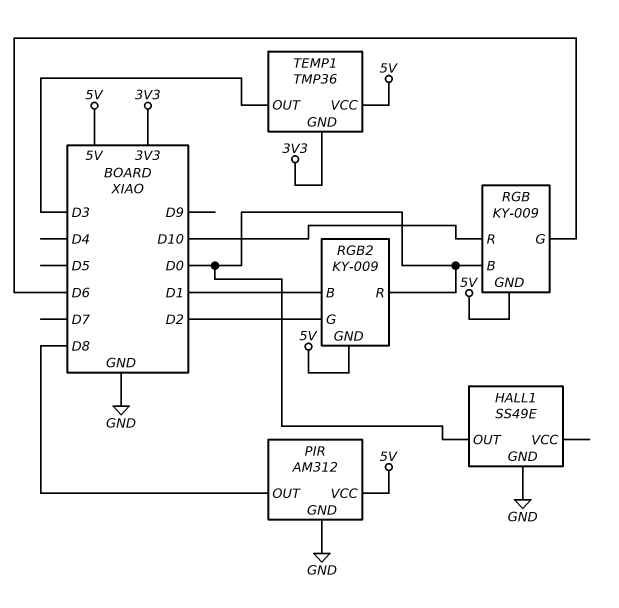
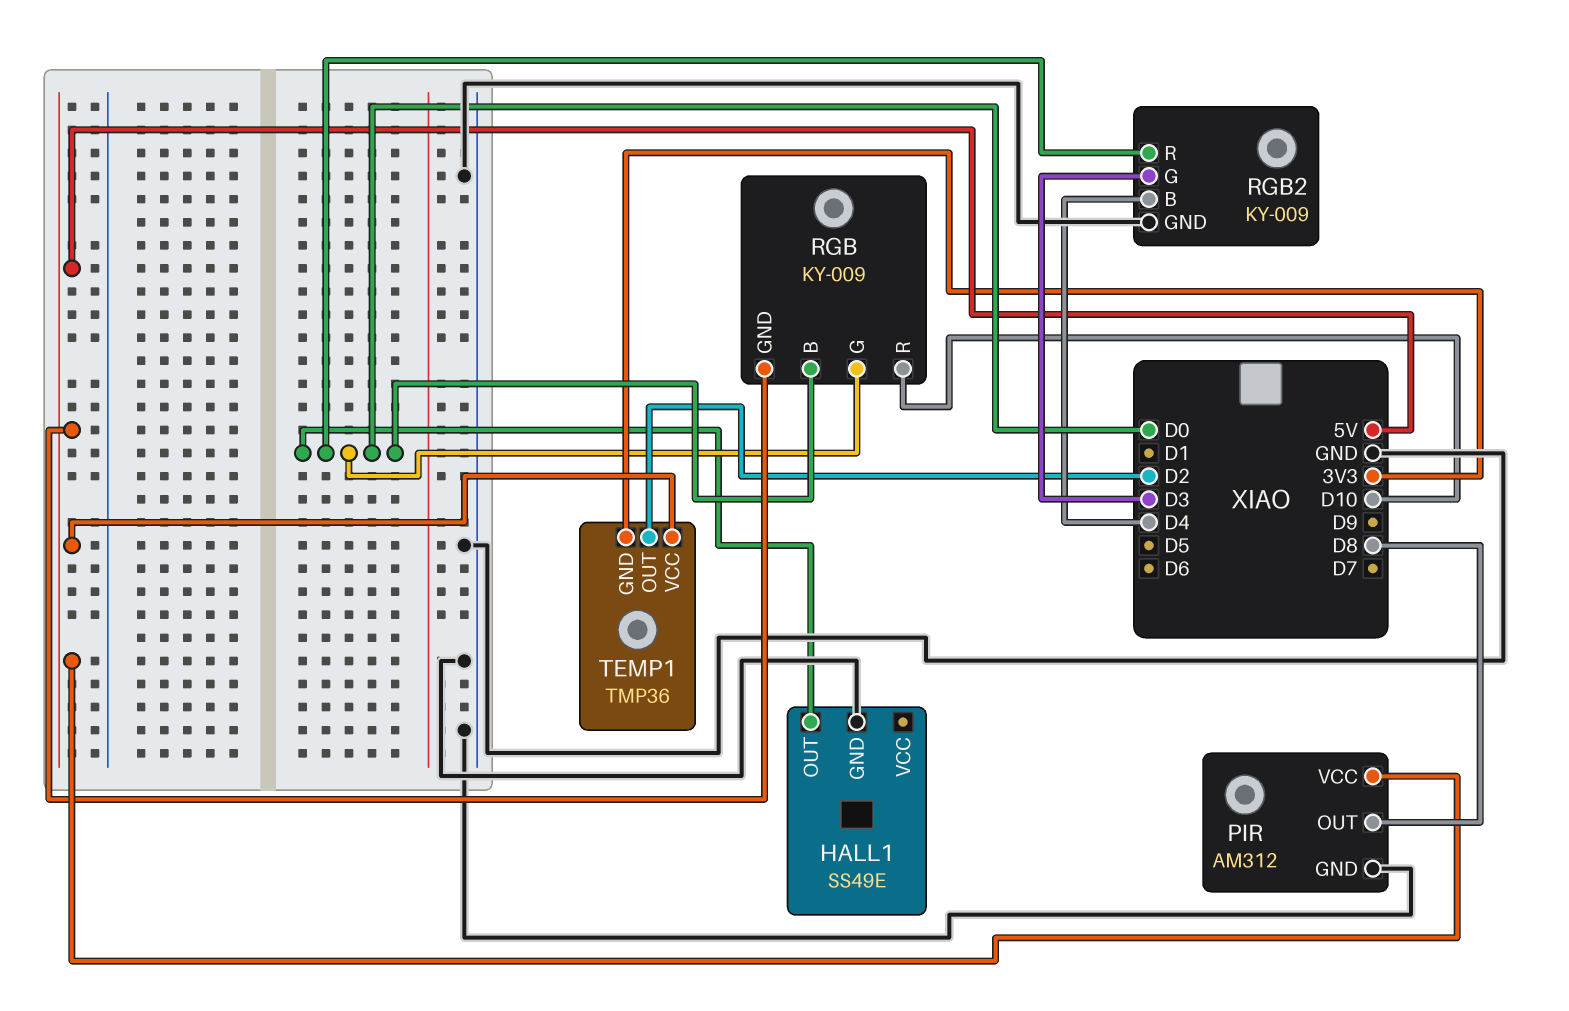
RGB pin G: D6 -> D0
RGB2 pin B: D1 -> D4
RGB2 pin G: D2 -> D3
RGB2 pin GND: 5V -> GND
TEMP1 pin OUT: D3 -> D2

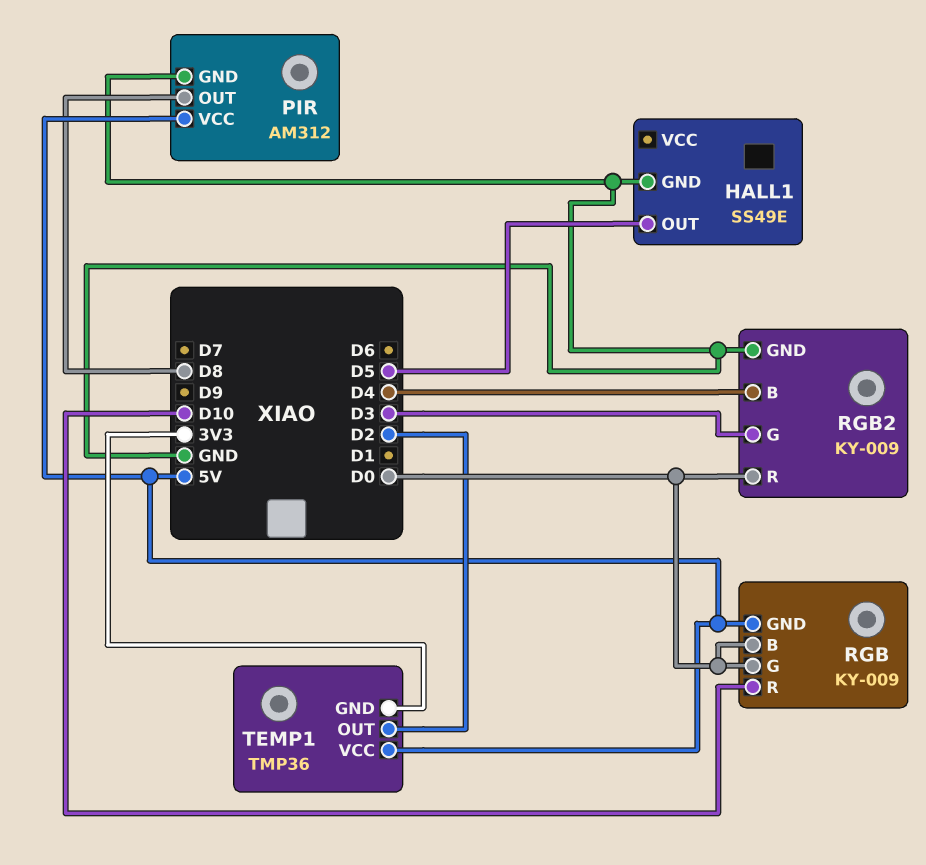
HALL1 pin OUT: D0 -> D5

